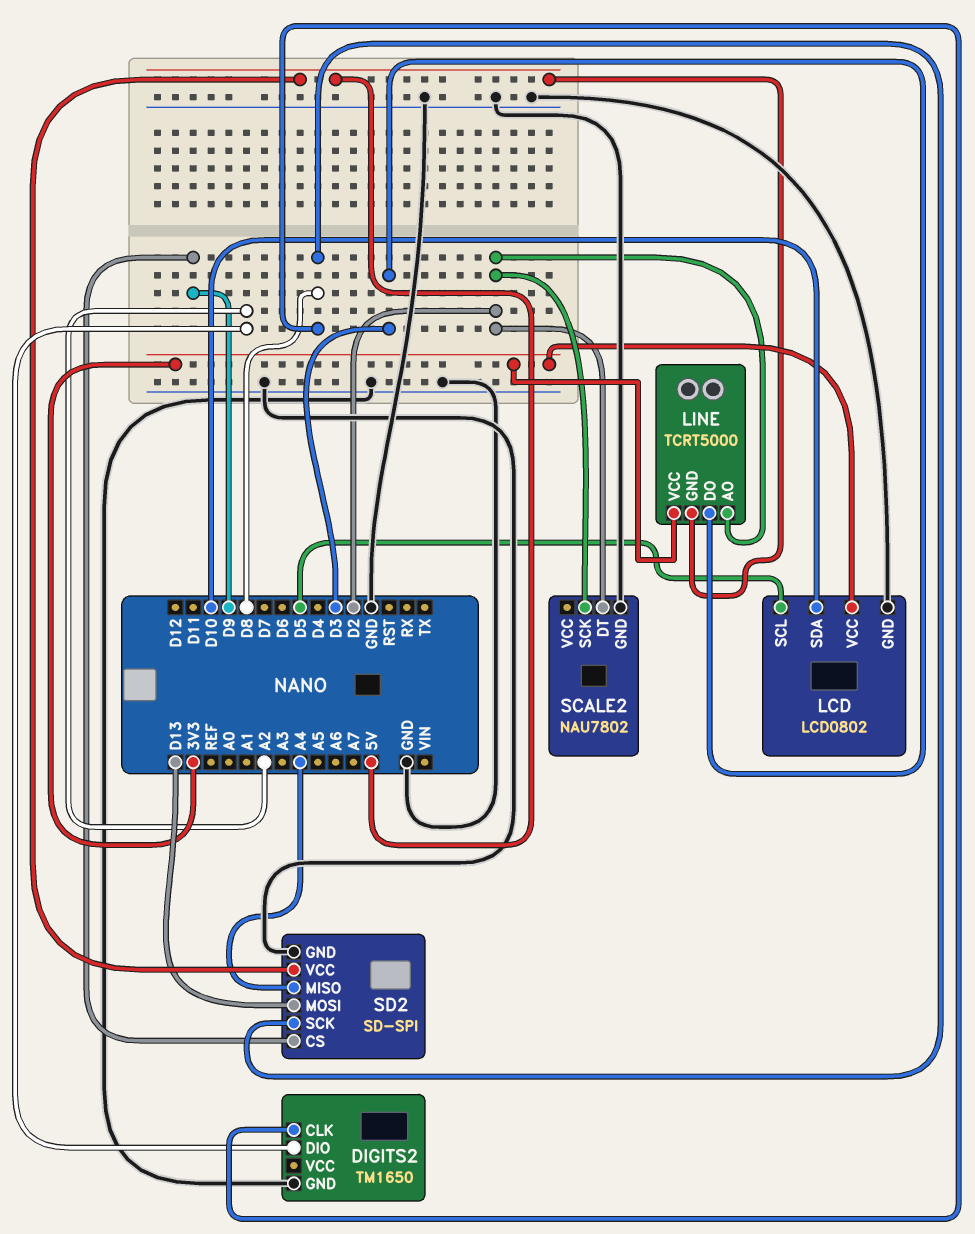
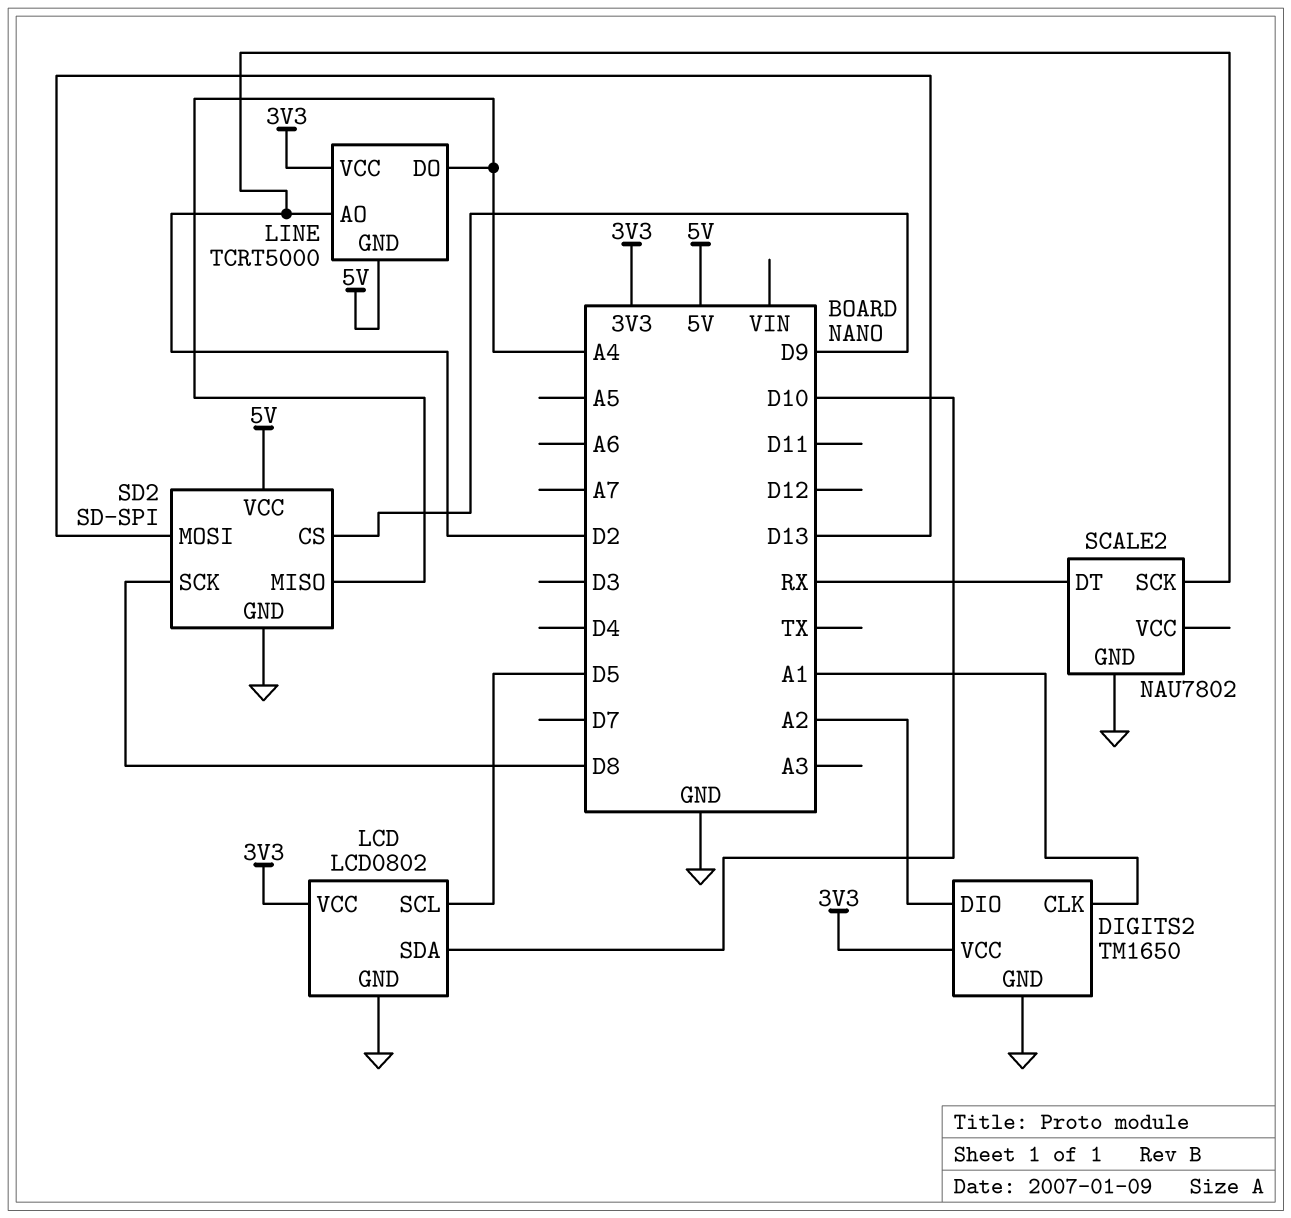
DIGITS2 pin CLK: D8 -> A1
DIGITS2 pin VCC: none -> 3V3
LINE pin DO: D3 -> A4
SCALE2 pin DT: D2 -> RX

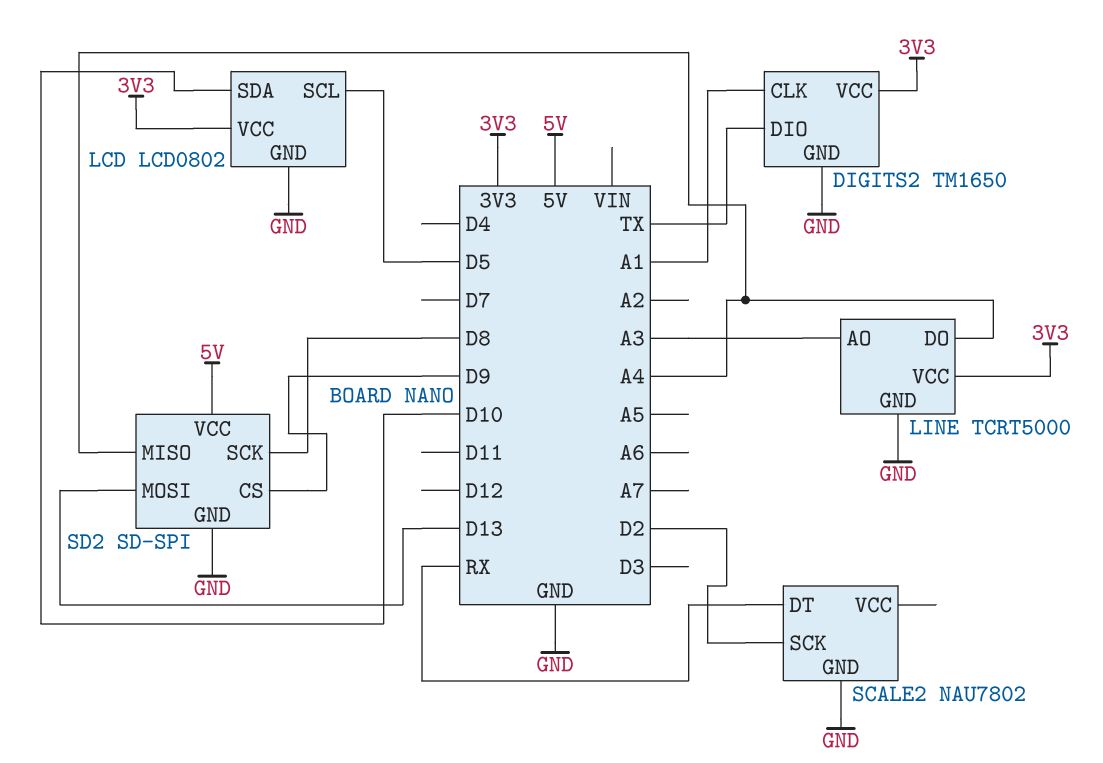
DIGITS2 pin DIO: A2 -> TX
LINE pin AO: D2 -> A3
LINE pin GND: 5V -> GND

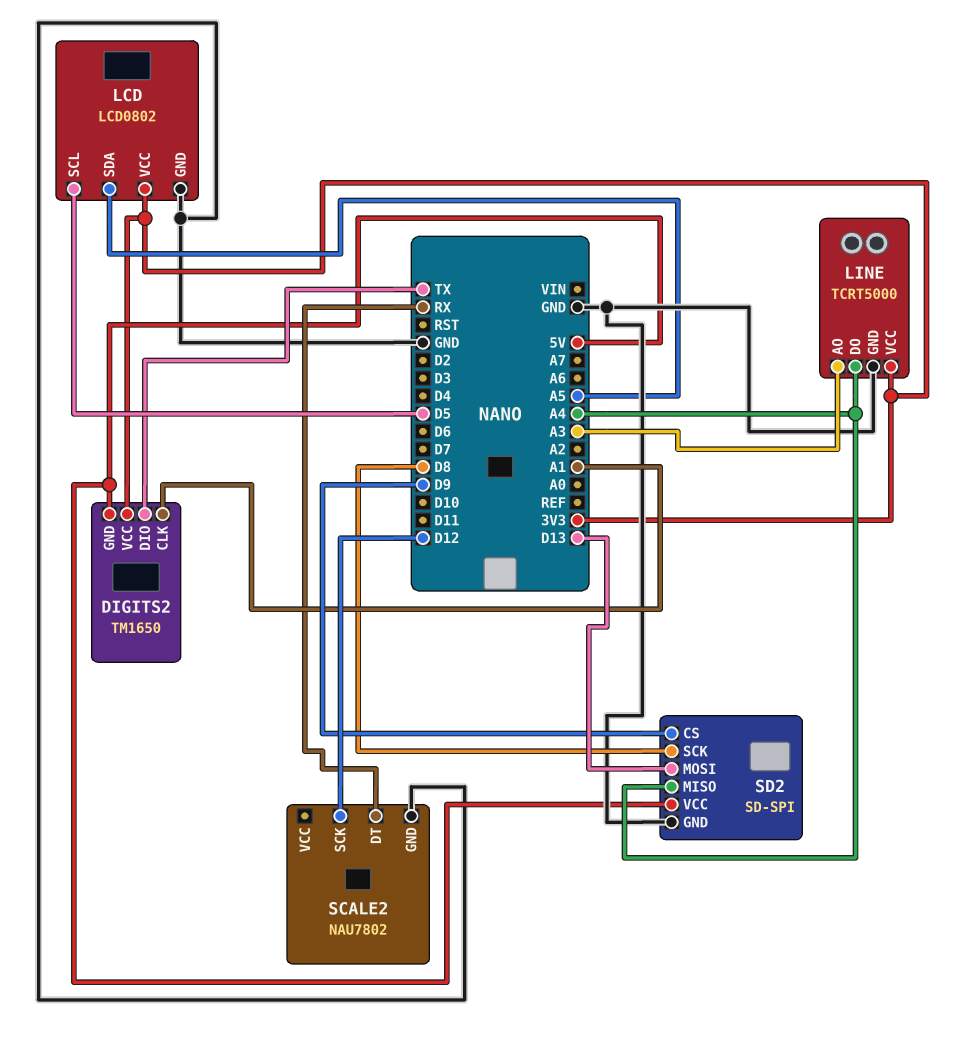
DIGITS2 pin GND: GND -> 5V
LCD pin SDA: D10 -> A5
SCALE2 pin SCK: D2 -> D12

